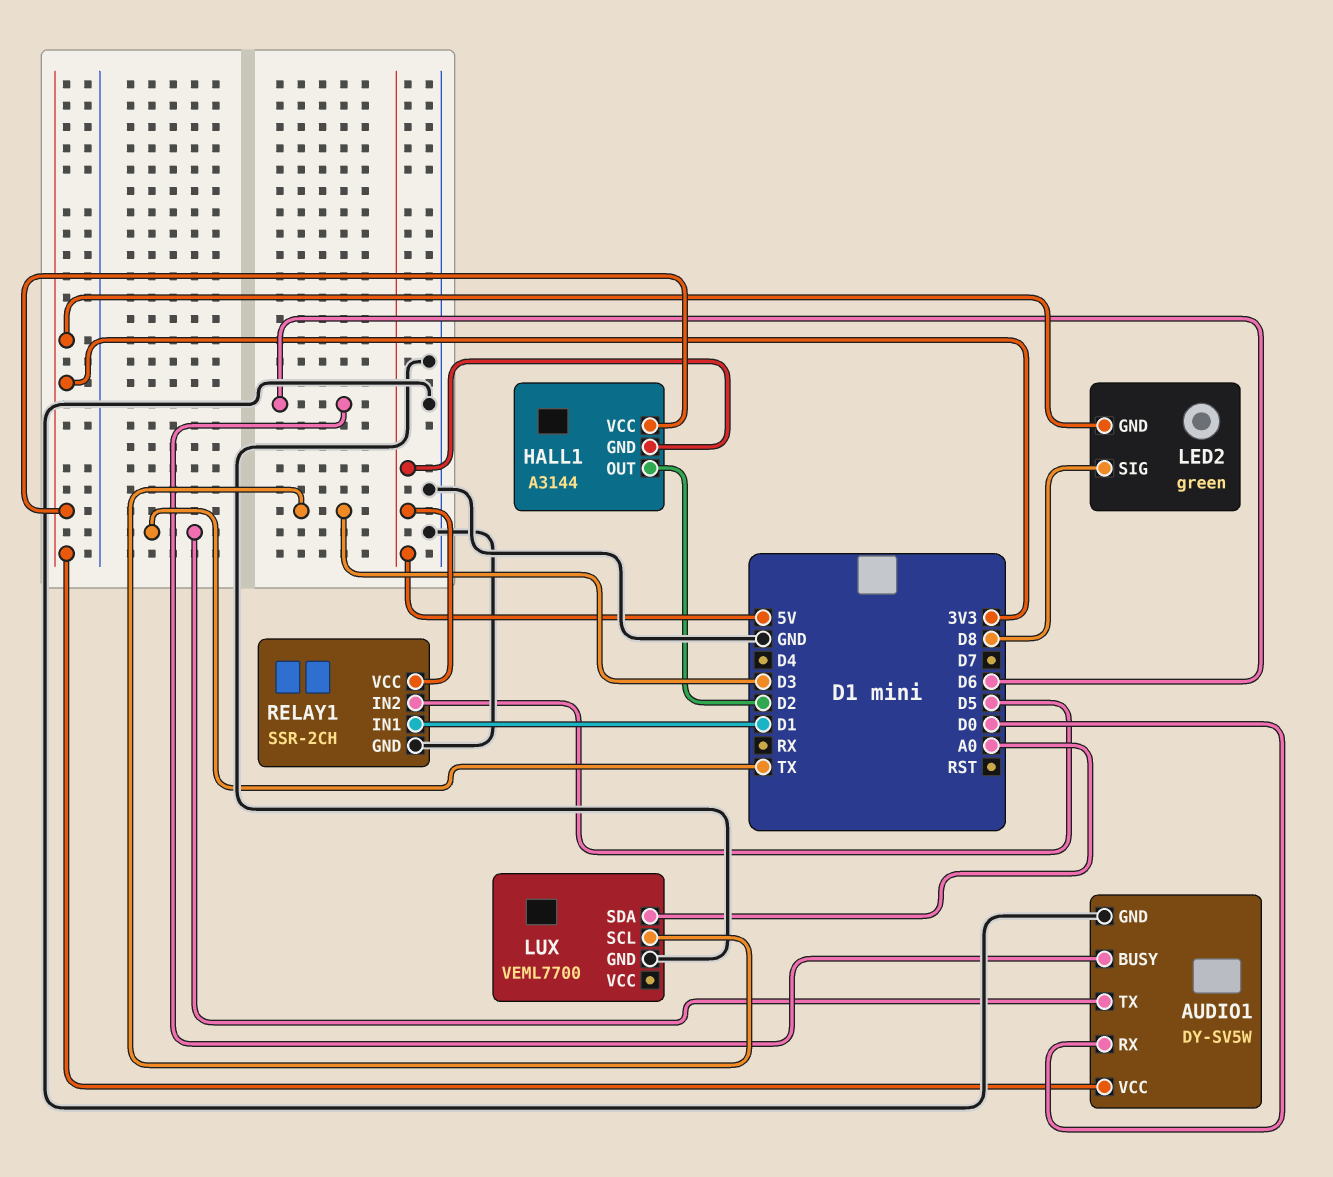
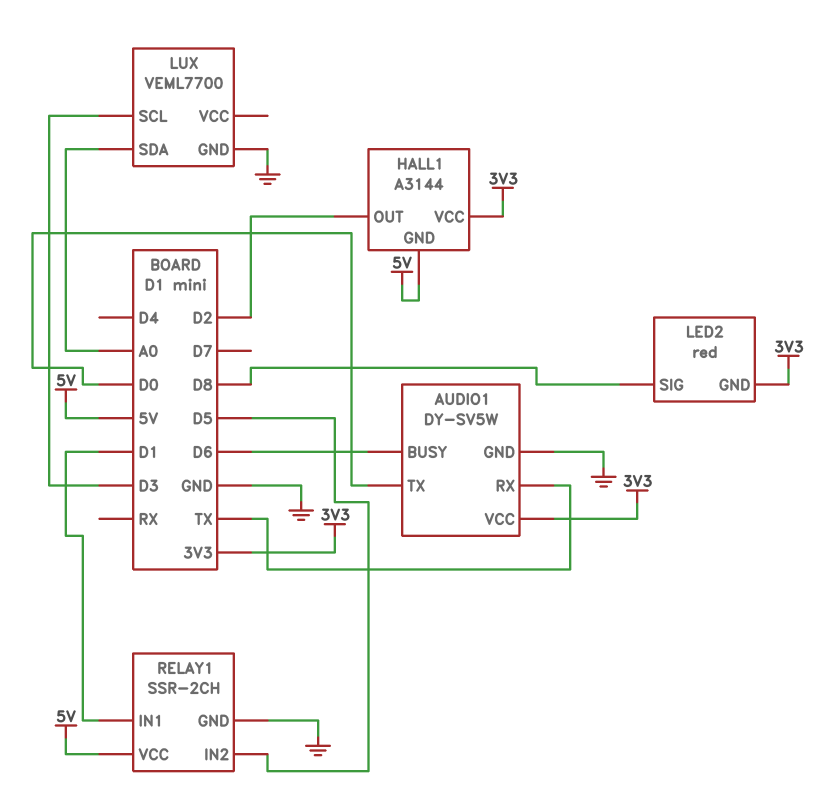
AUDIO1 pin RX: D0 -> TX
AUDIO1 pin TX: TX -> D0
LED2: green -> red

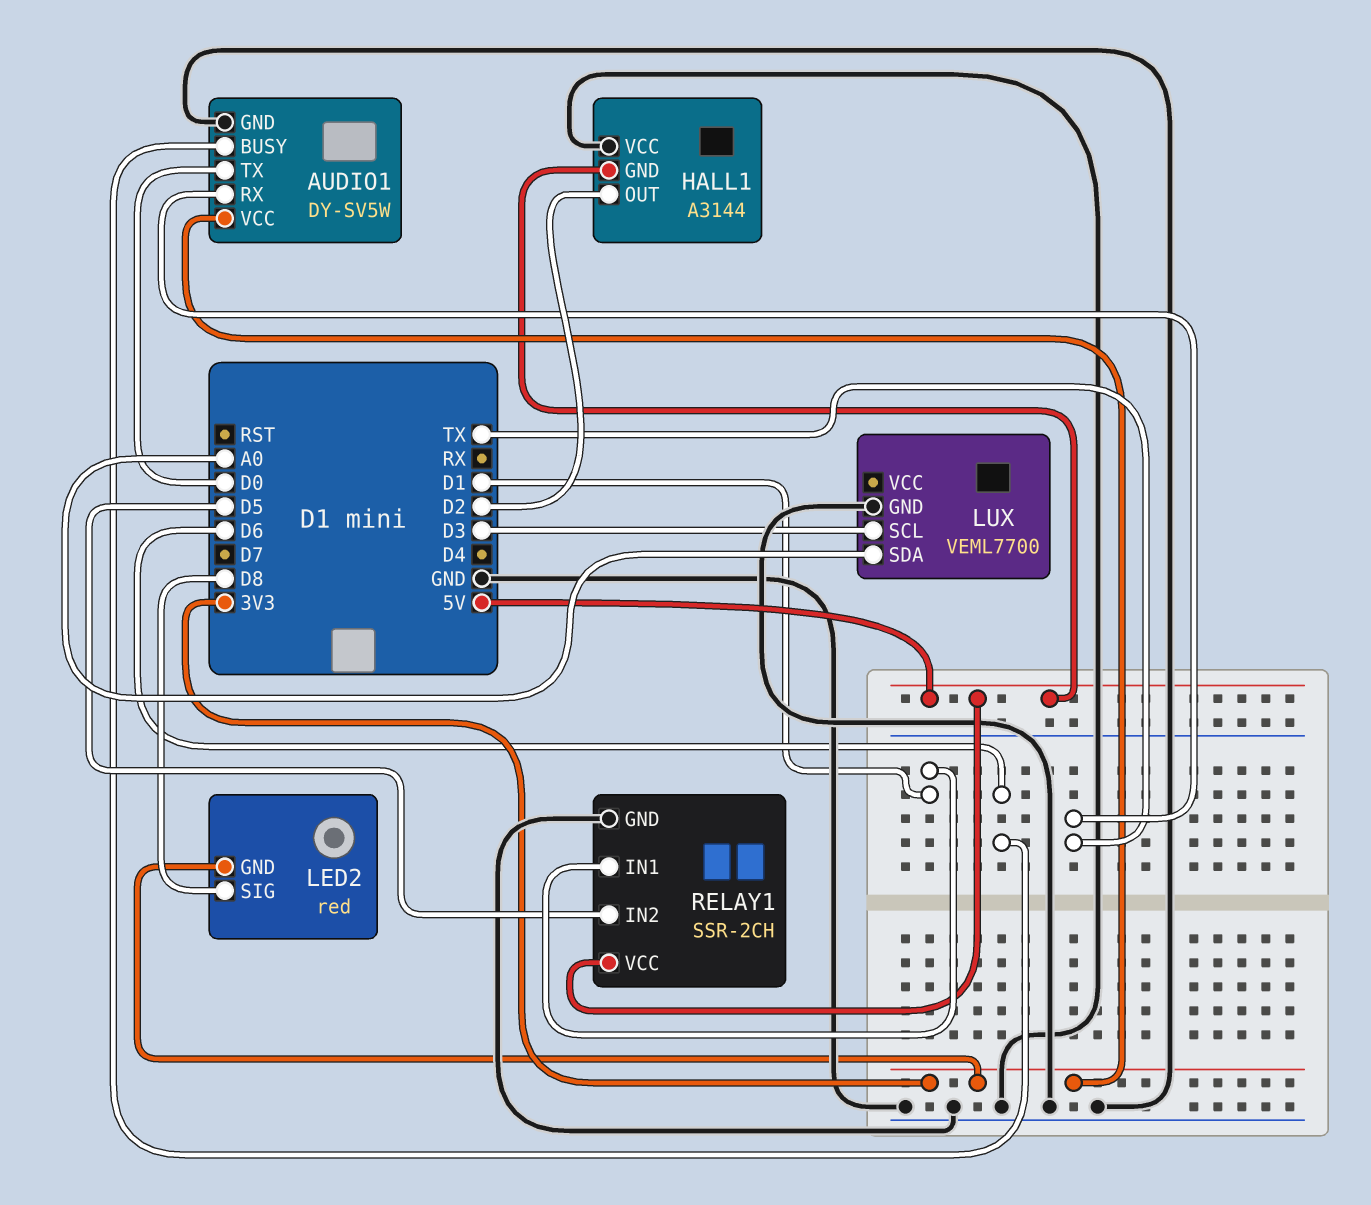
HALL1 pin VCC: 3V3 -> GND

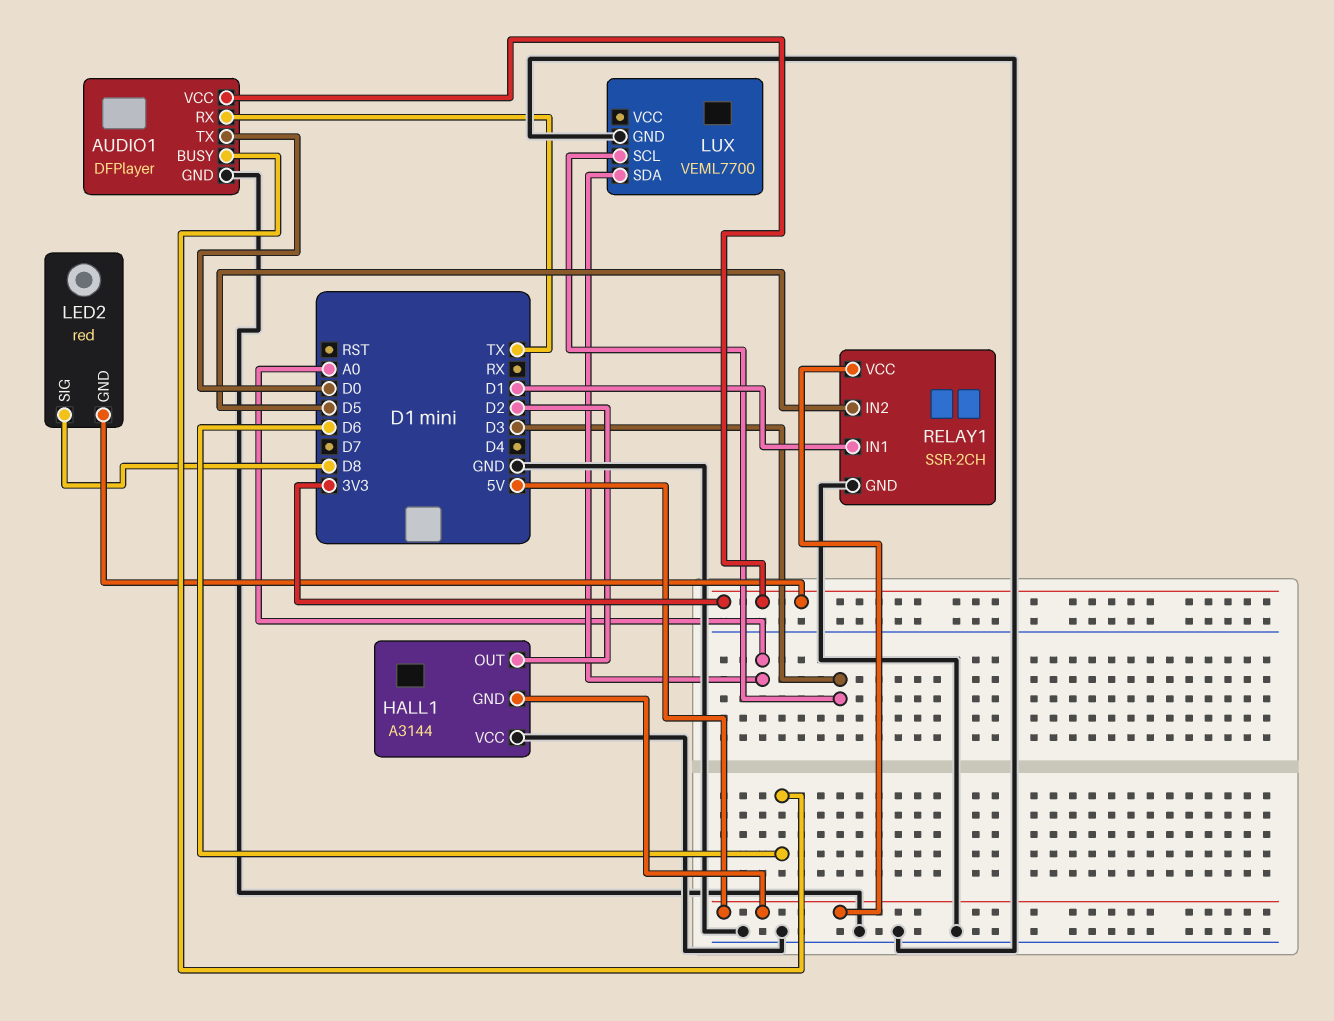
AUDIO1: DY-SV5W -> DFPlayer

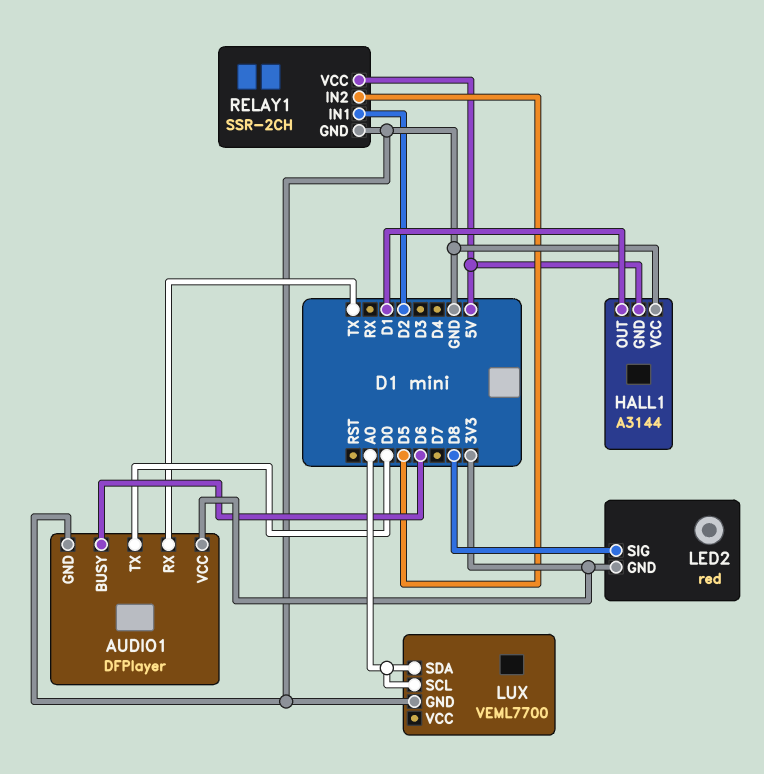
HALL1 pin OUT: D2 -> D1
LUX pin SCL: D3 -> A0
RELAY1 pin IN1: D1 -> D2

